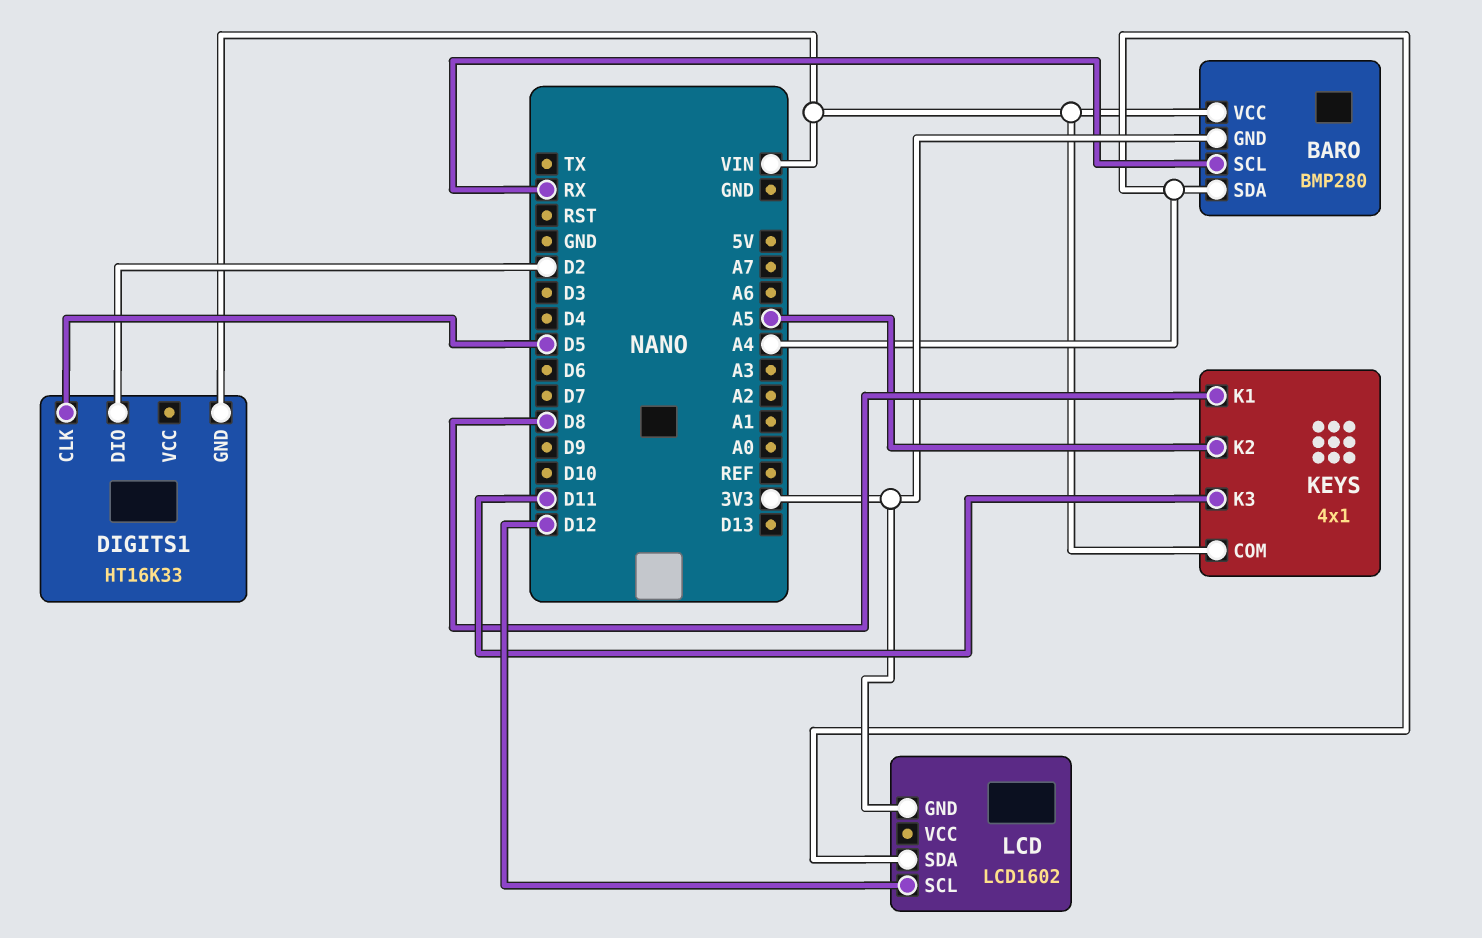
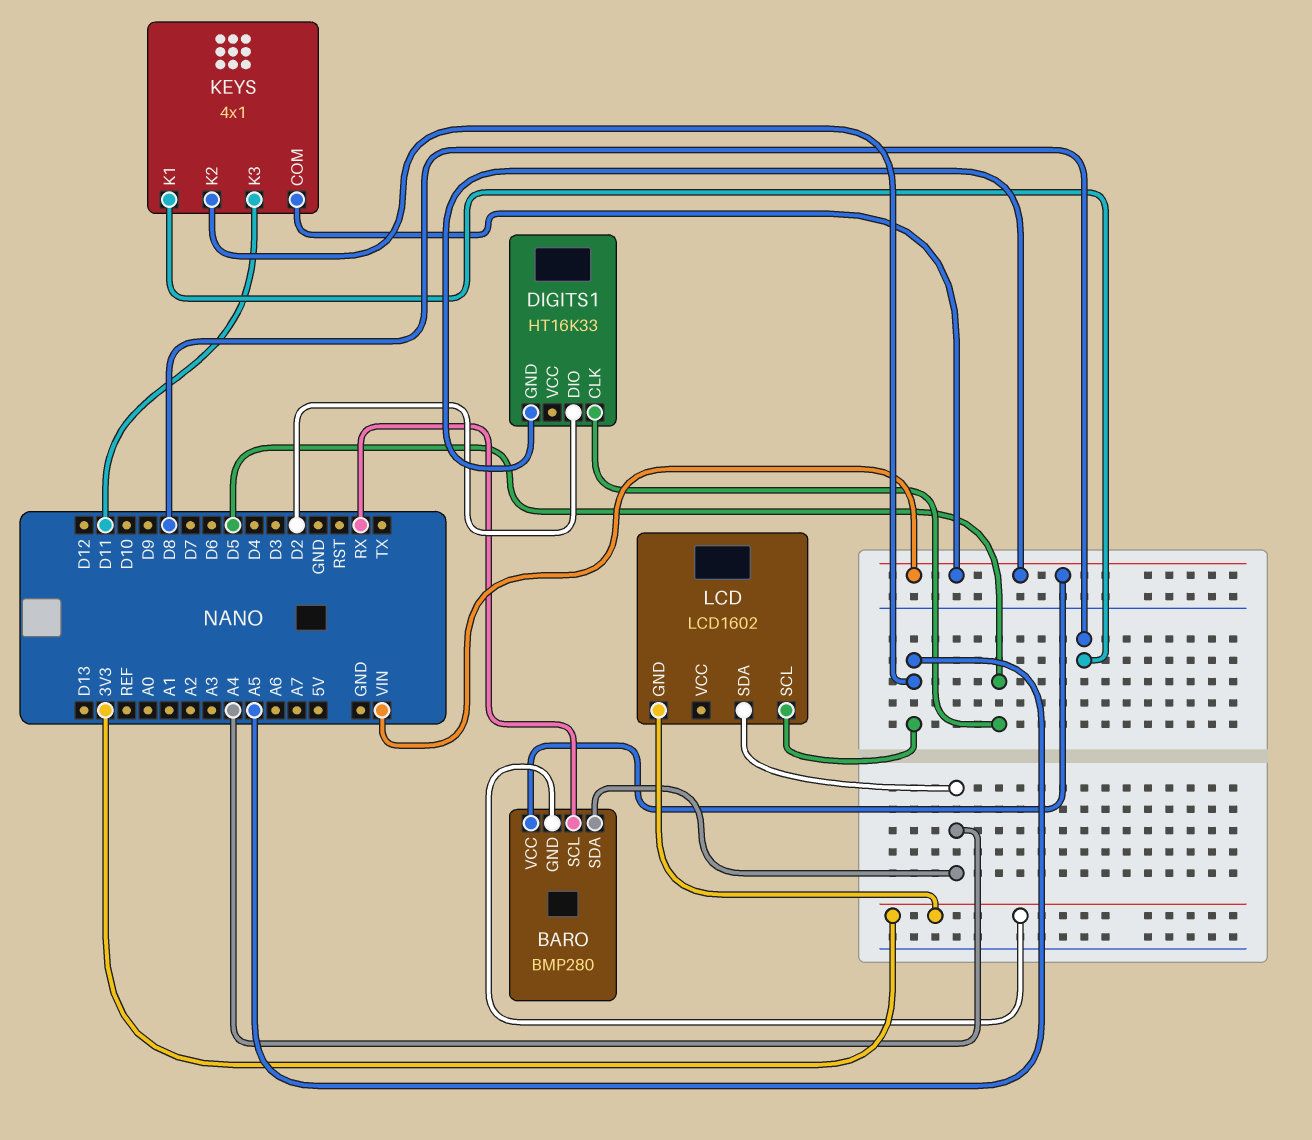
LCD pin SCL: D12 -> A5

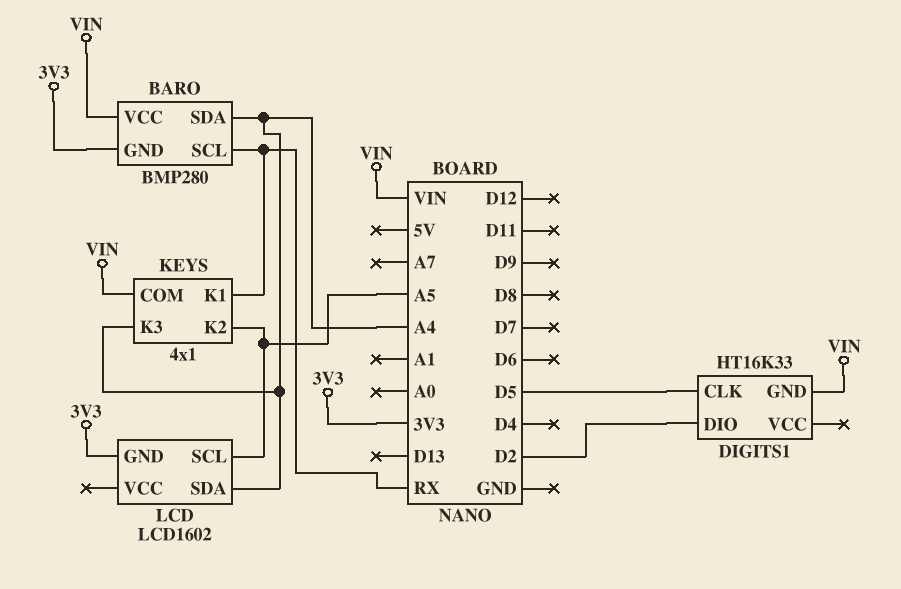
KEYS pin K1: D8 -> RX
KEYS pin K3: D11 -> A4

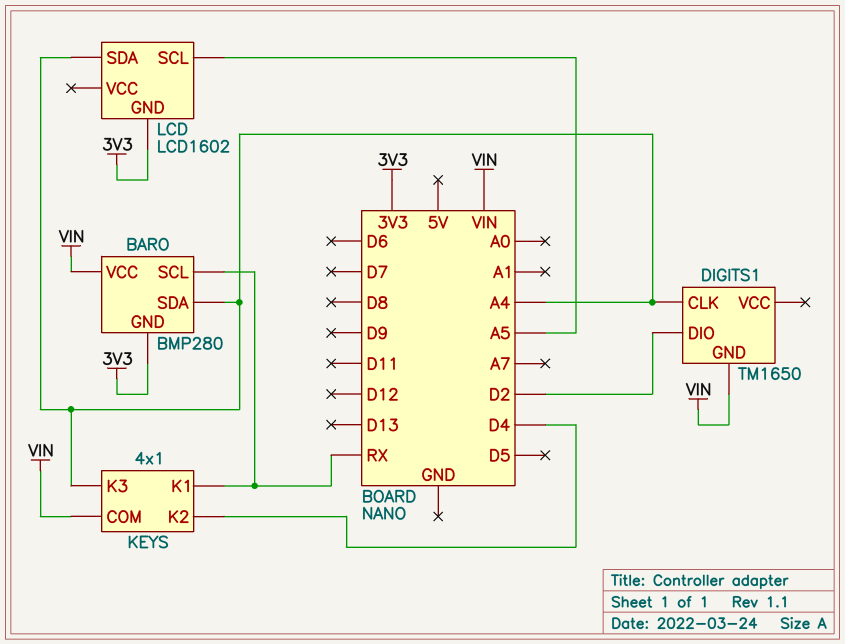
DIGITS1: HT16K33 -> TM1650
DIGITS1 pin CLK: D5 -> A4
KEYS pin K2: A5 -> D4

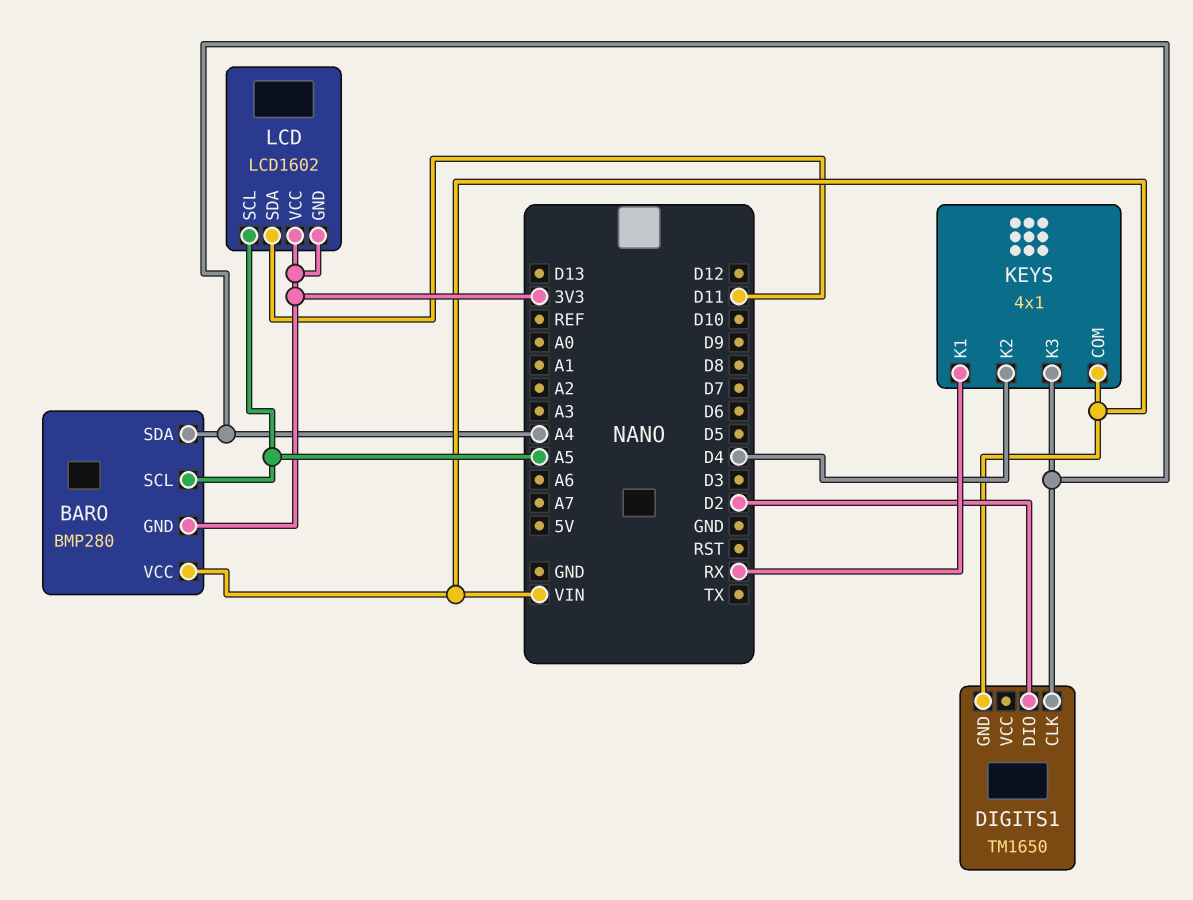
BARO pin SCL: RX -> A5
LCD pin SDA: A4 -> D11
LCD pin VCC: none -> 3V3

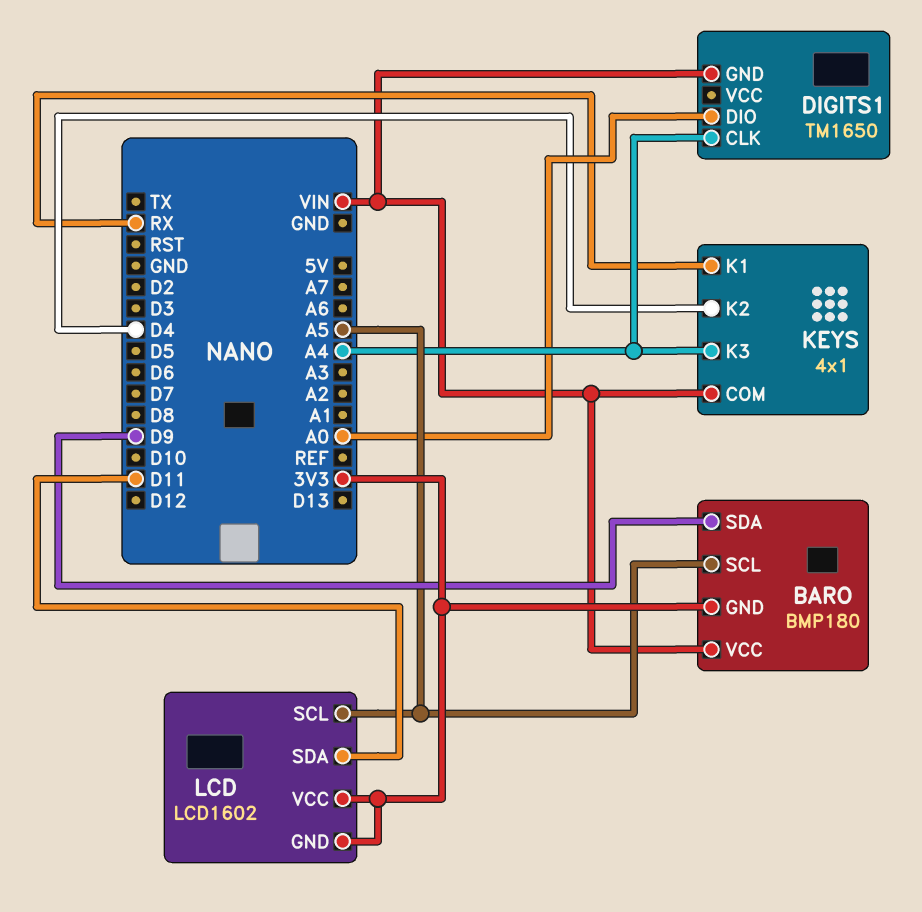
BARO: BMP280 -> BMP180
BARO pin SDA: A4 -> D9
DIGITS1 pin DIO: D2 -> A0

